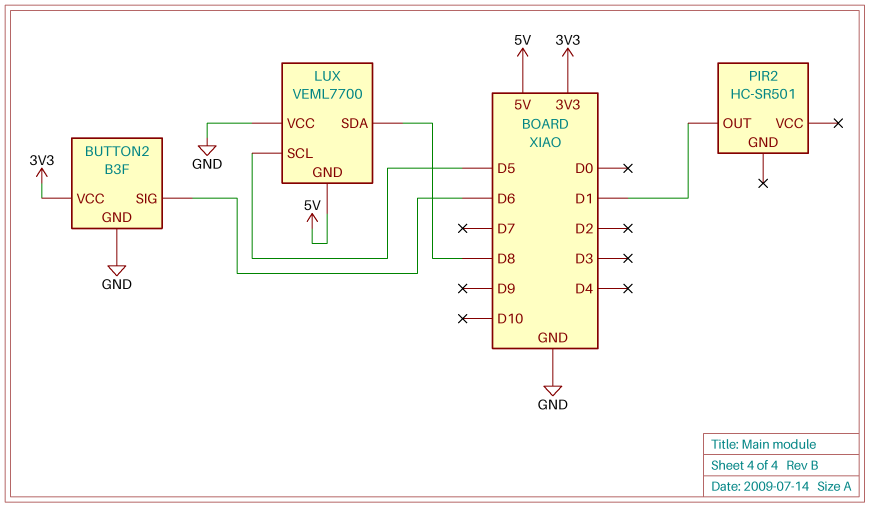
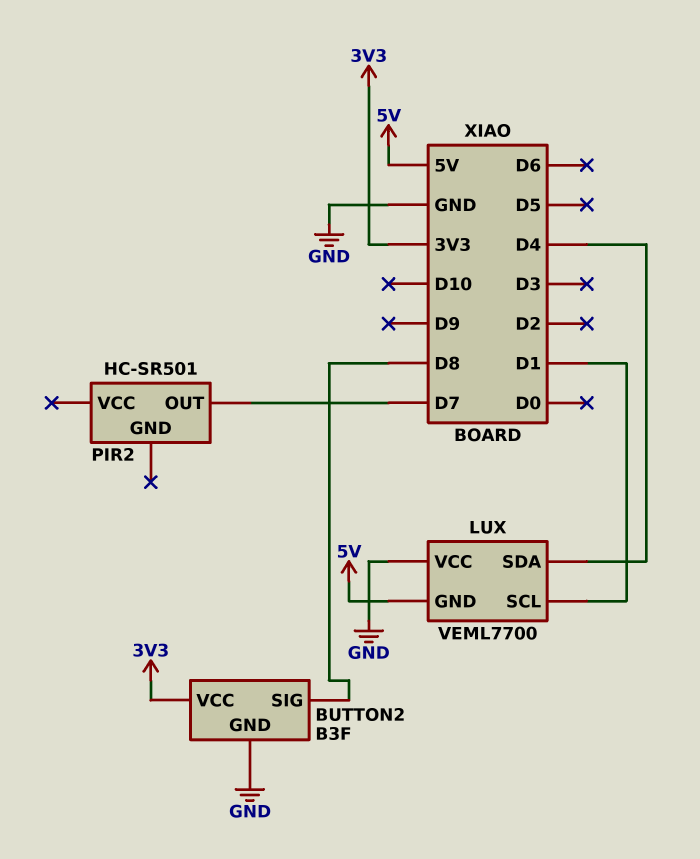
BUTTON2 pin SIG: D6 -> D8
LUX pin SCL: D5 -> D1
LUX pin SDA: D8 -> D4
PIR2 pin OUT: D1 -> D7

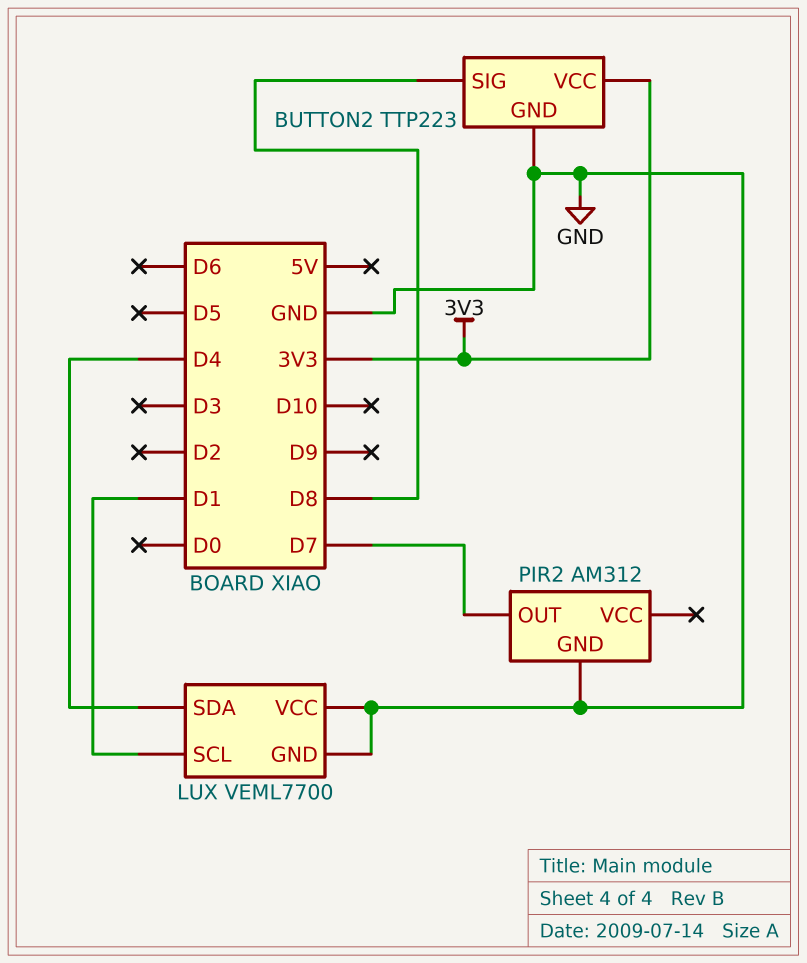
BUTTON2: B3F -> TTP223
LUX pin GND: 5V -> GND
PIR2: HC-SR501 -> AM312
PIR2 pin GND: none -> GND

